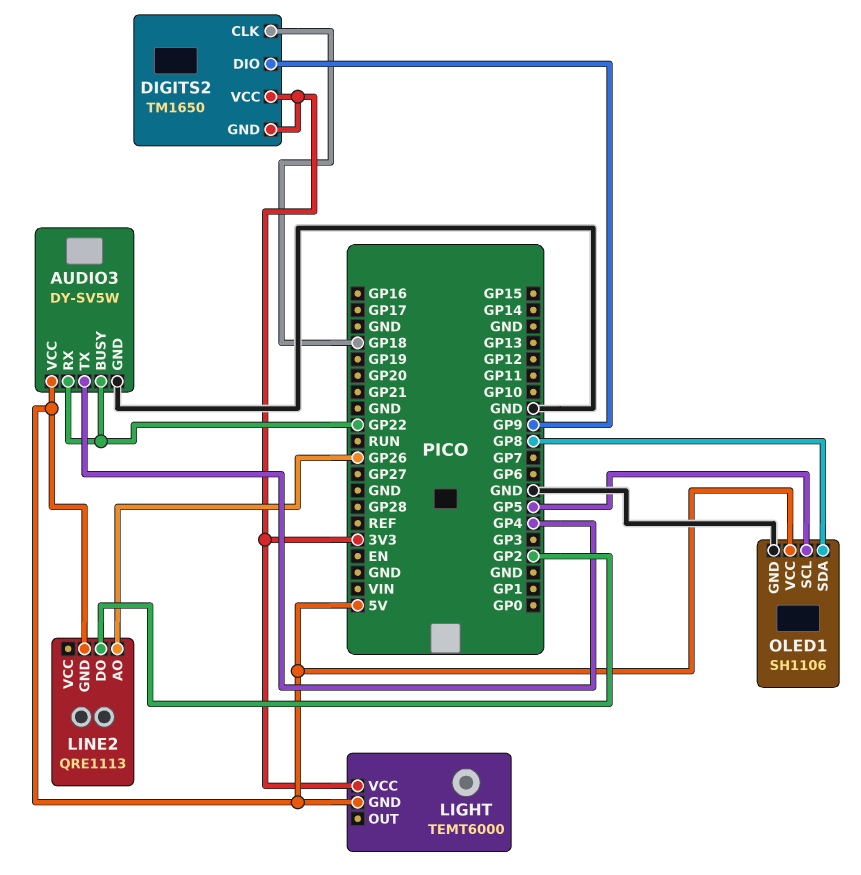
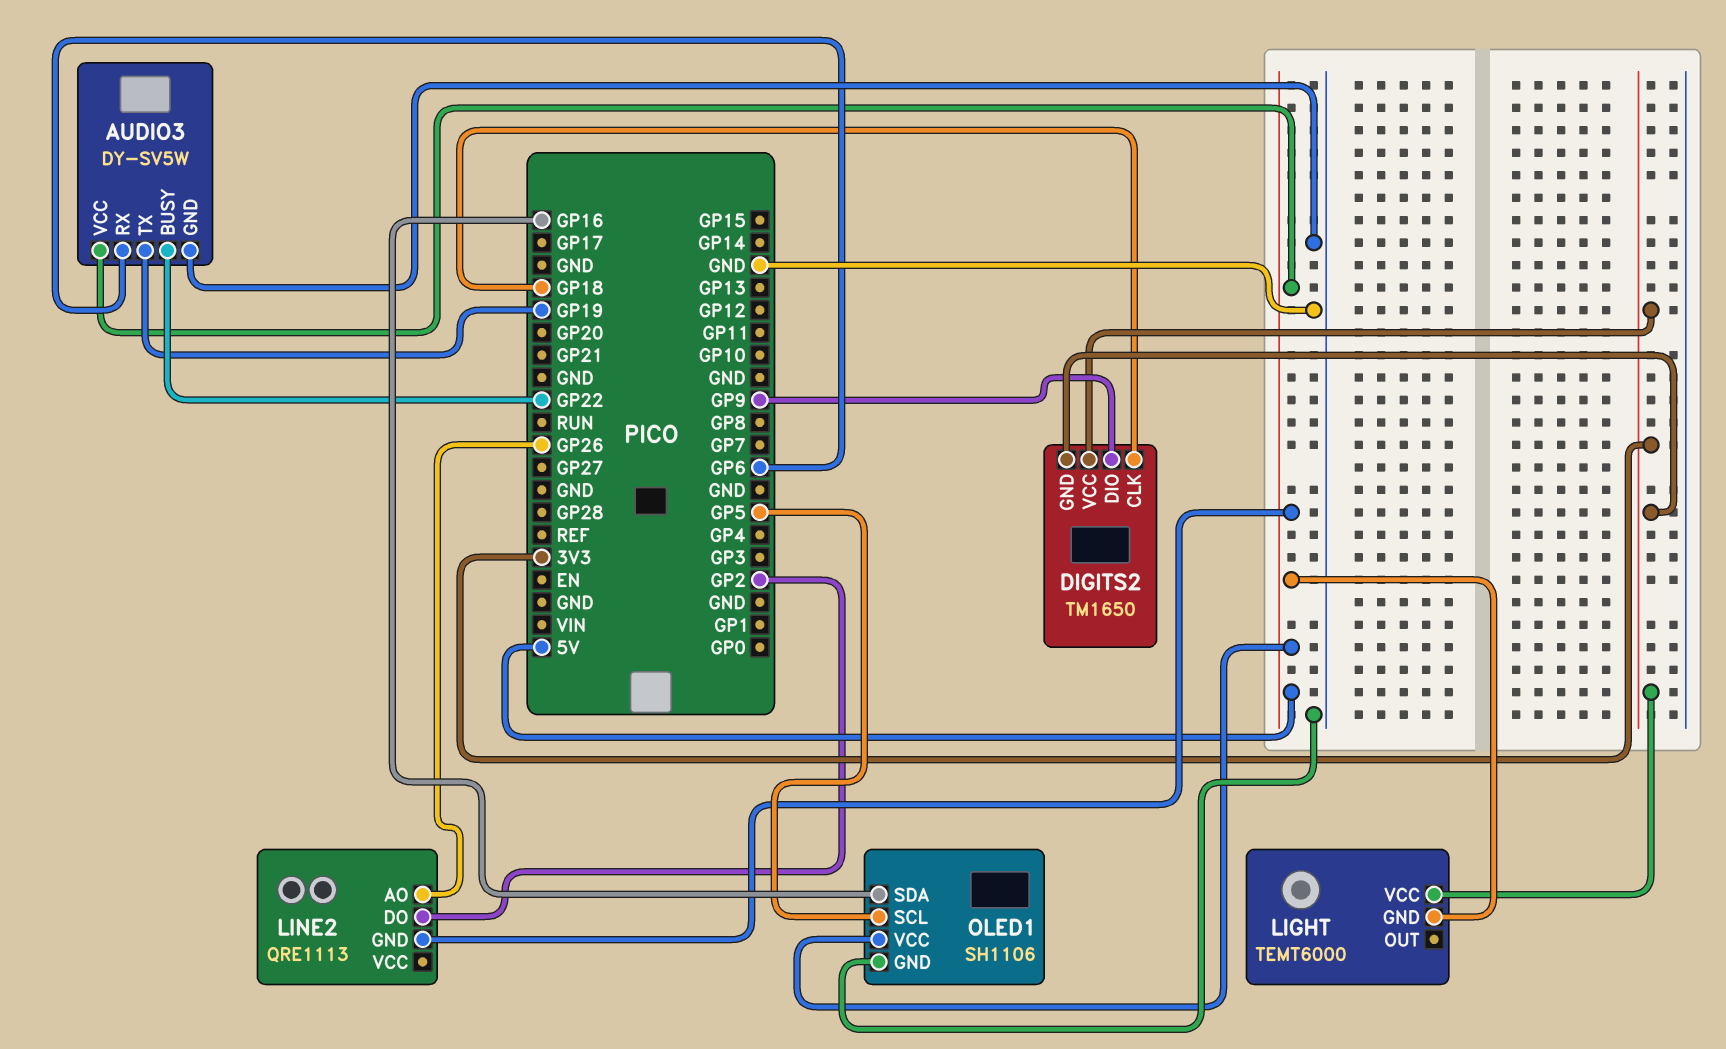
AUDIO3 pin RX: GP22 -> GP6
AUDIO3 pin TX: GP4 -> GP19
OLED1 pin SDA: GP8 -> GP16

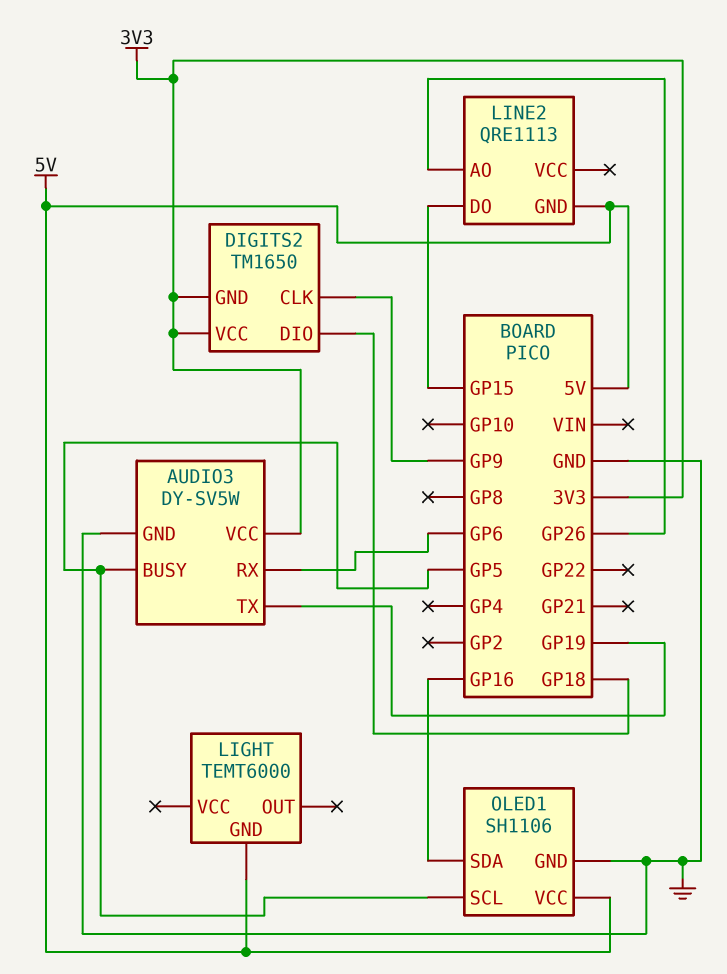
AUDIO3 pin BUSY: GP22 -> GP5
AUDIO3 pin VCC: 5V -> 3V3
DIGITS2 pin CLK: GP18 -> GP9
DIGITS2 pin DIO: GP9 -> GP18
LIGHT pin VCC: 3V3 -> none
LINE2 pin DO: GP2 -> GP15

